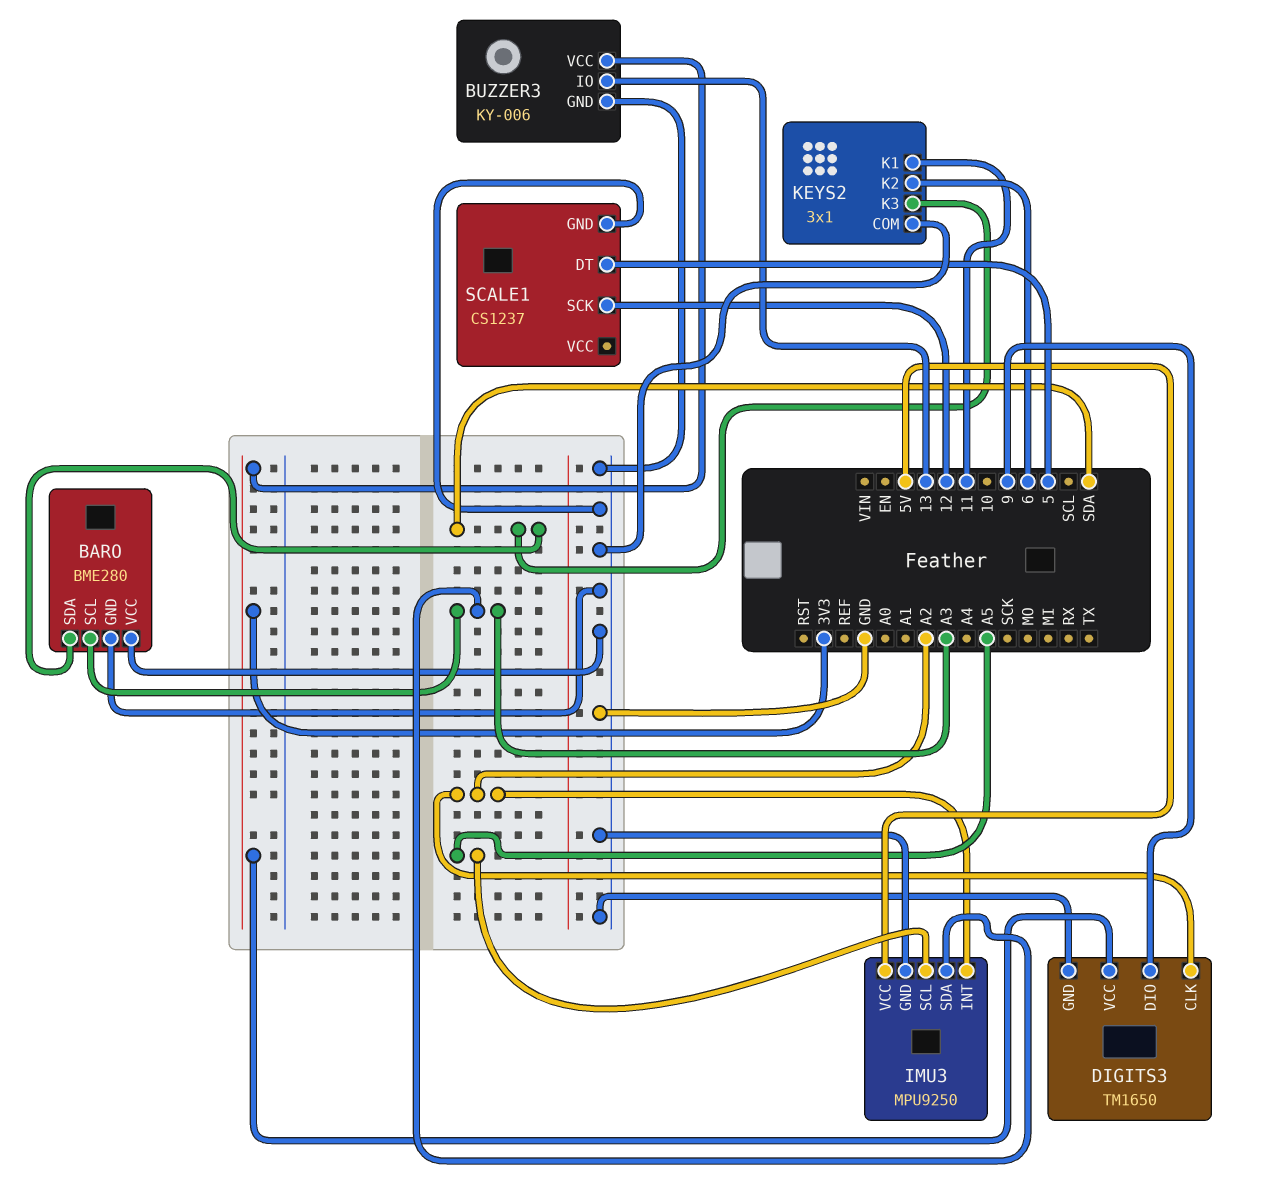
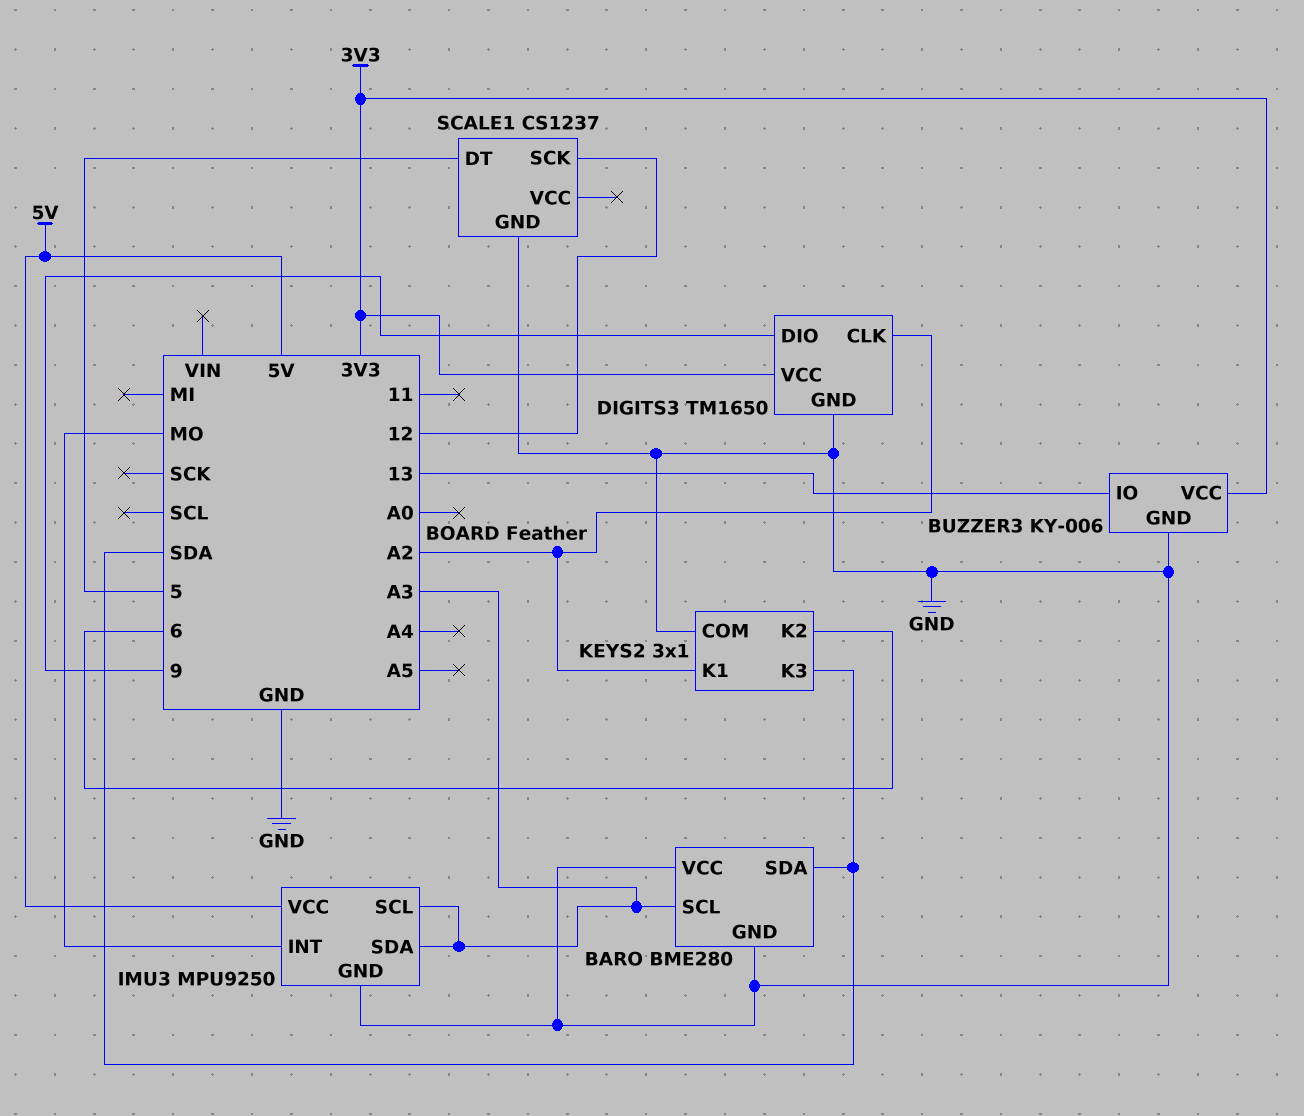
IMU3 pin INT: A2 -> MO
IMU3 pin SCL: A5 -> A3
KEYS2 pin K1: 11 -> A2

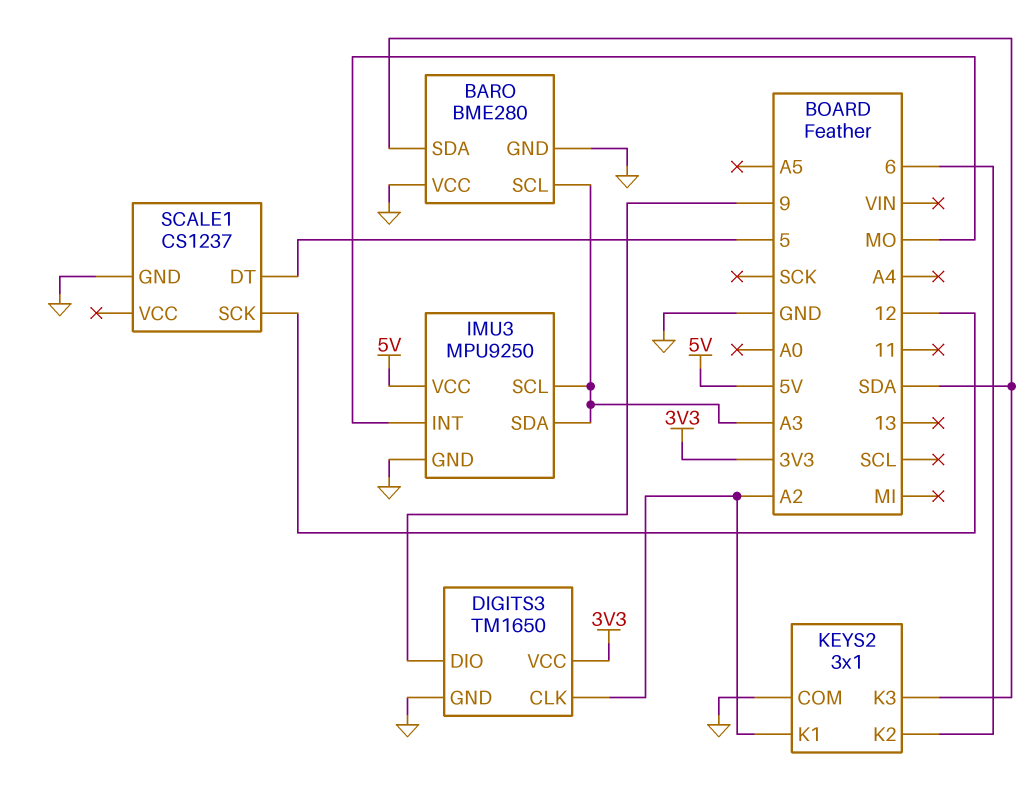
BUZZER3: KY-006 -> none
BUZZER3 pin GND: GND -> none
BUZZER3 pin IO: 13 -> none
BUZZER3 pin VCC: 3V3 -> none

